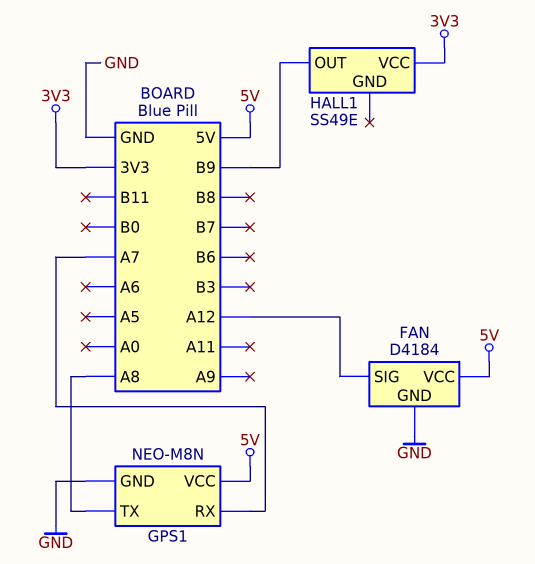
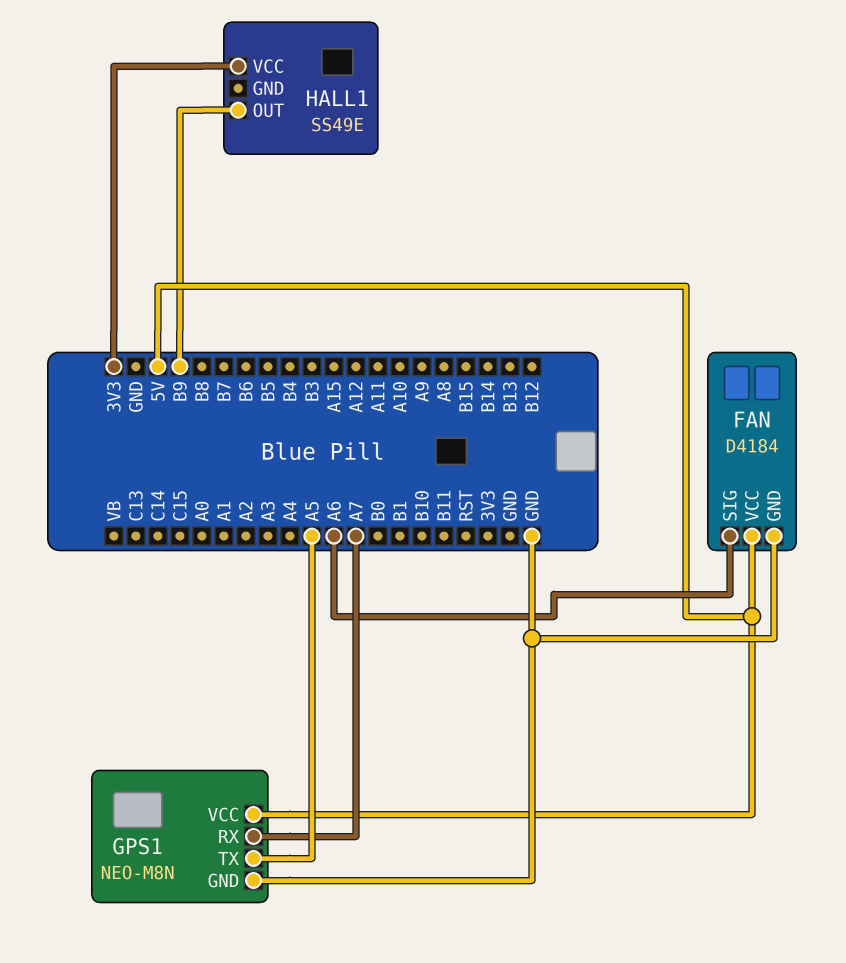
FAN pin SIG: A12 -> A6
GPS1 pin TX: A8 -> A5

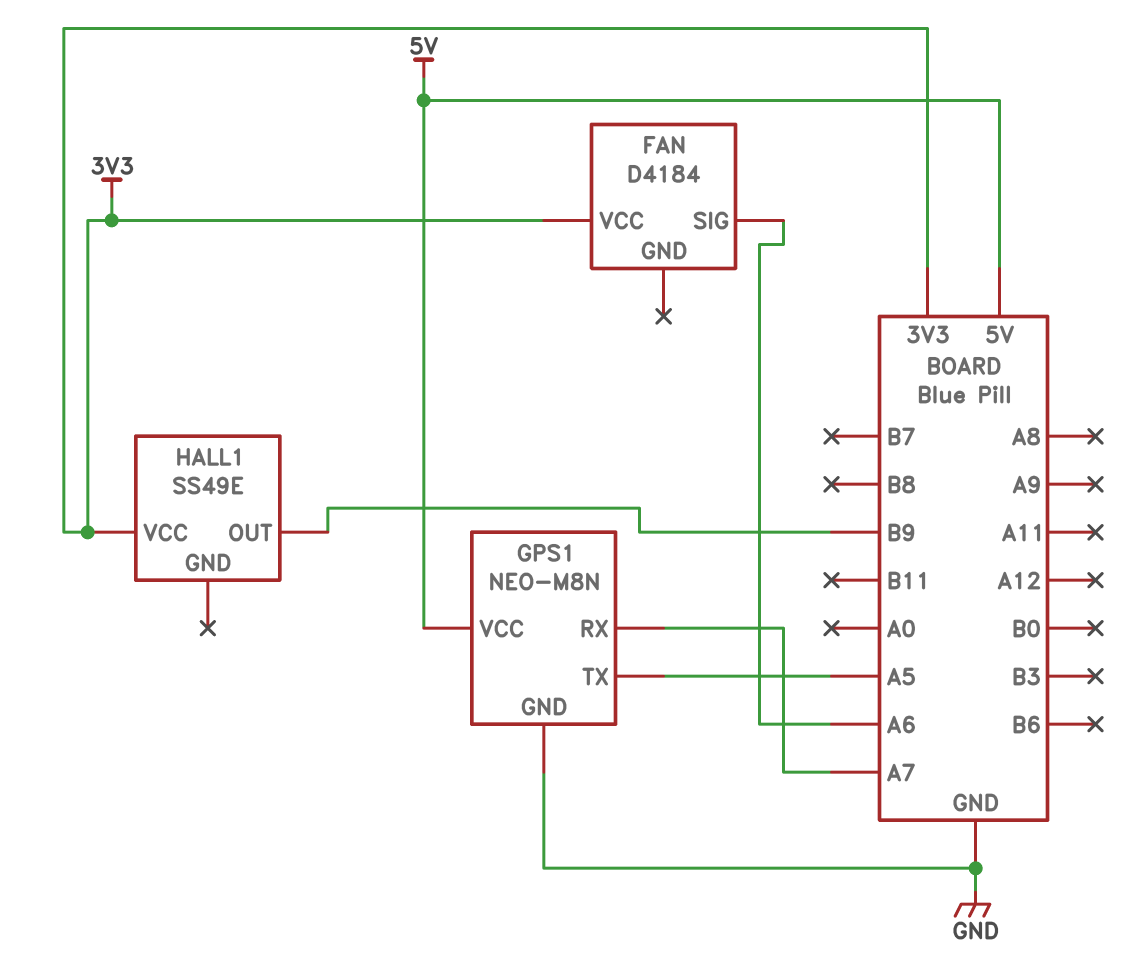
FAN pin GND: GND -> none
FAN pin VCC: 5V -> 3V3

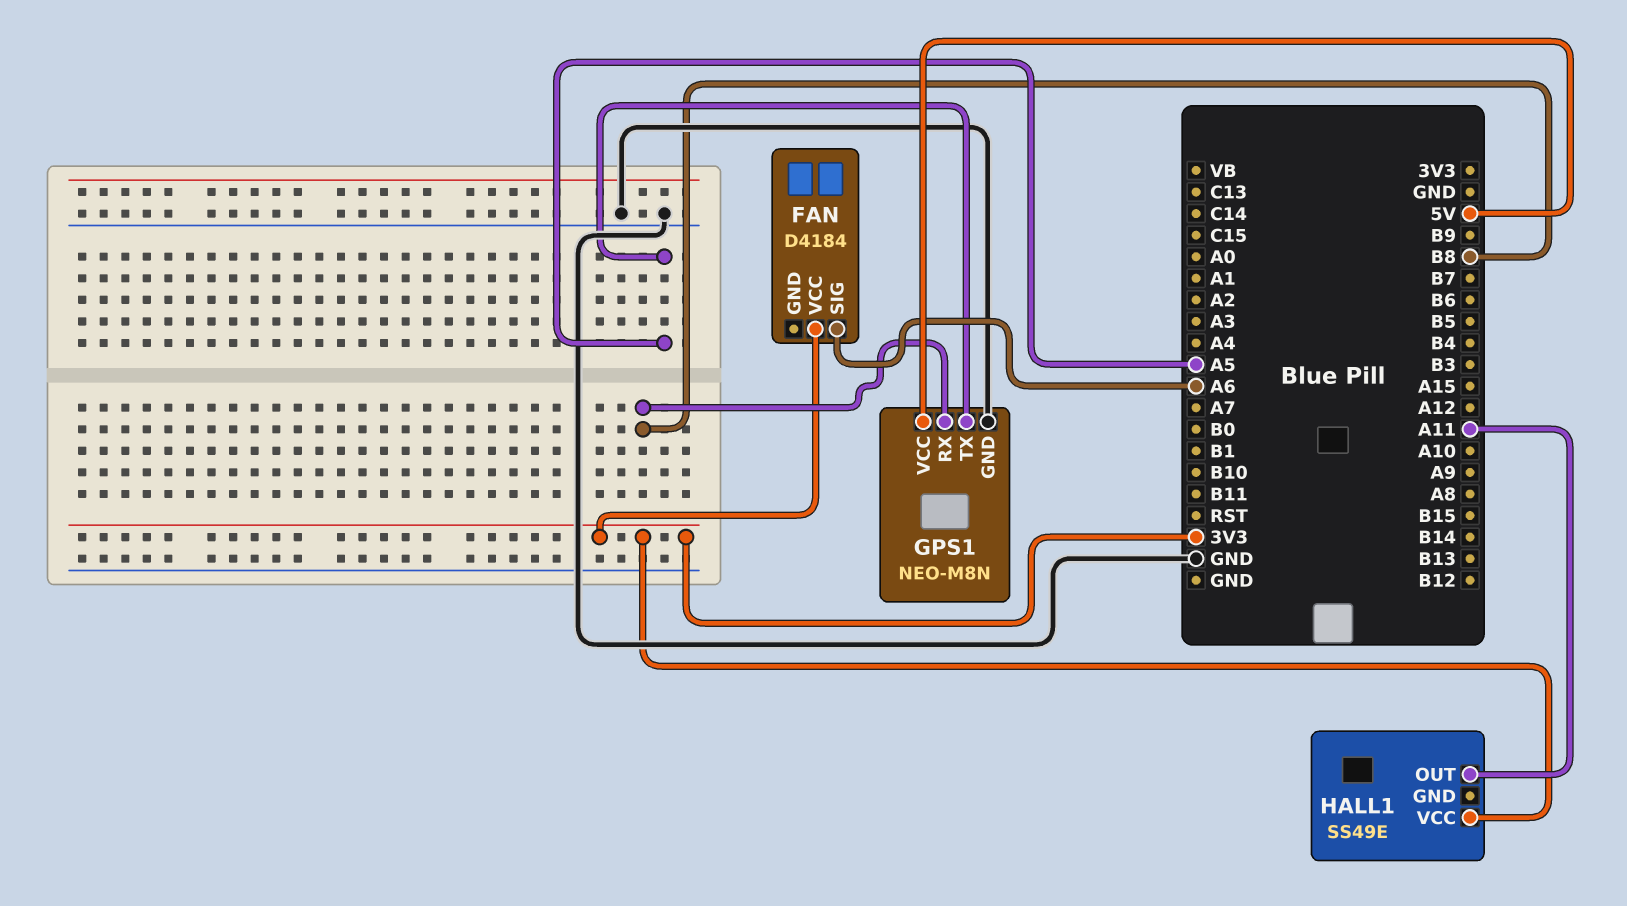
GPS1 pin RX: A7 -> B8
HALL1 pin OUT: B9 -> A11

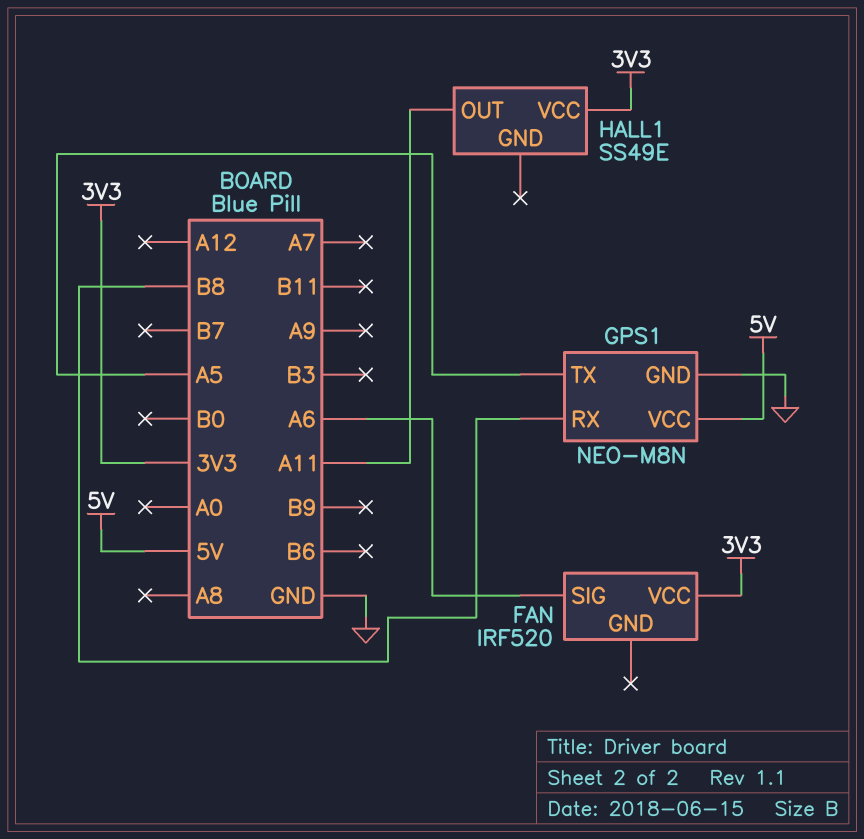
FAN: D4184 -> IRF520

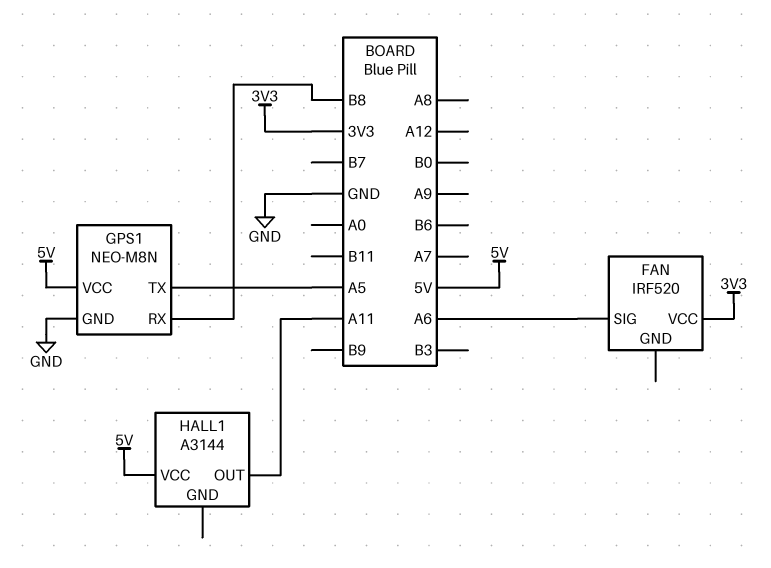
HALL1: SS49E -> A3144
HALL1 pin VCC: 3V3 -> 5V

